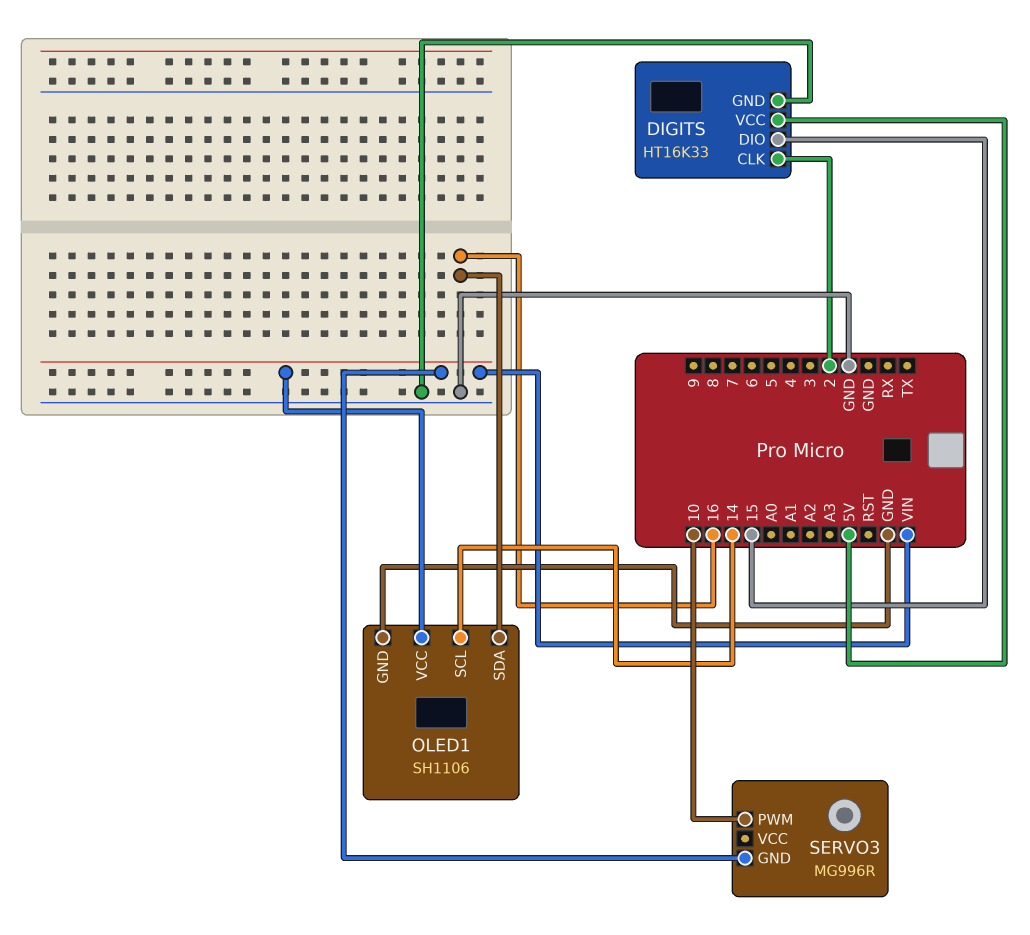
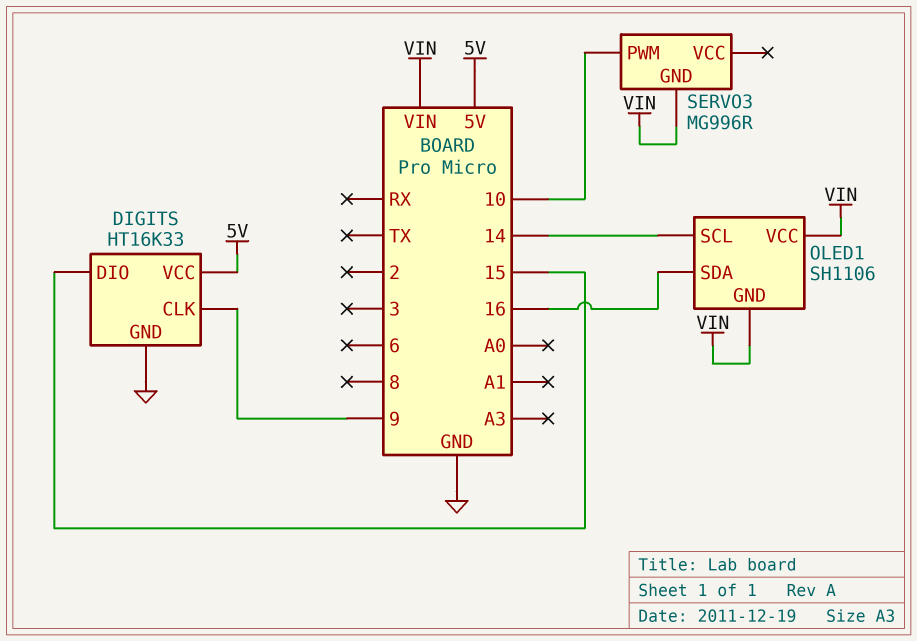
DIGITS pin CLK: 2 -> 9
OLED1 pin GND: GND -> VIN

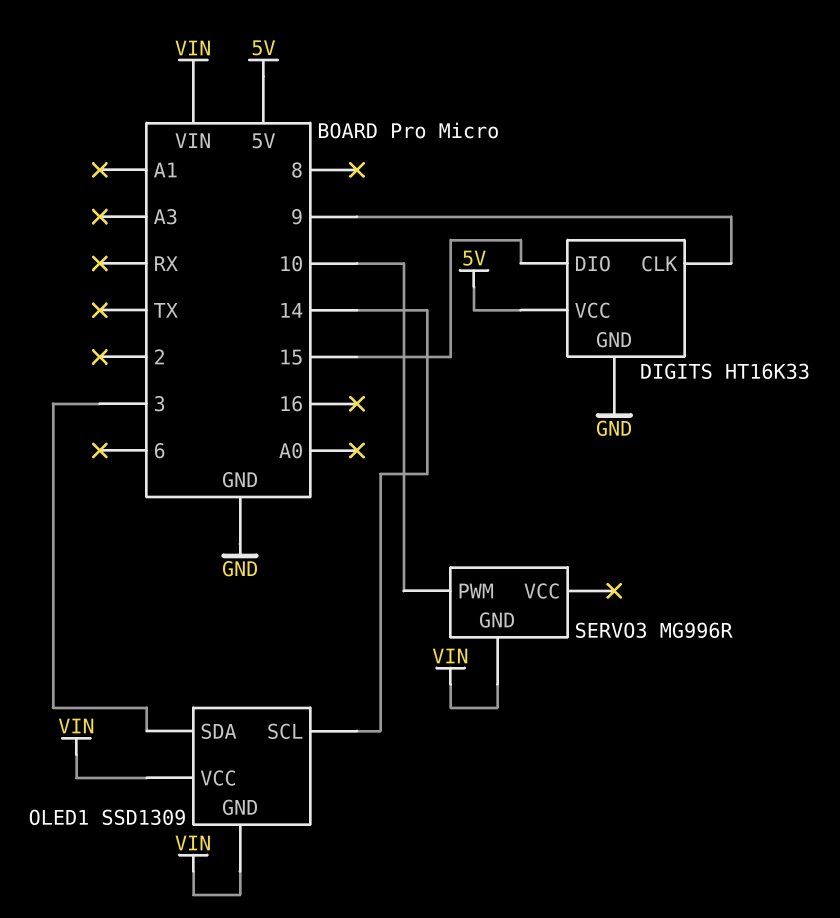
OLED1: SH1106 -> SSD1309
OLED1 pin SDA: 16 -> 3

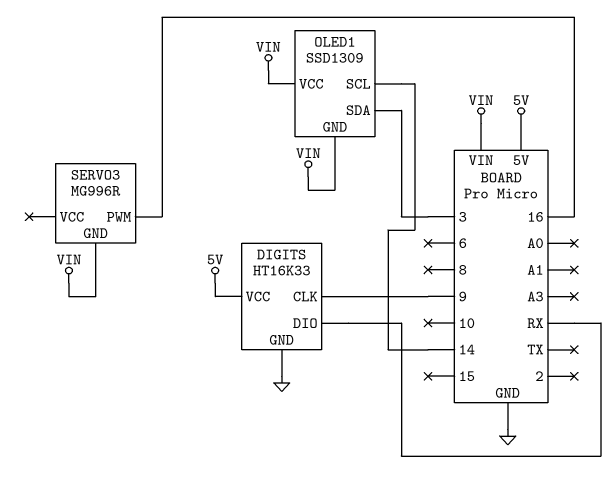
DIGITS pin DIO: 15 -> RX
SERVO3 pin PWM: 10 -> 16

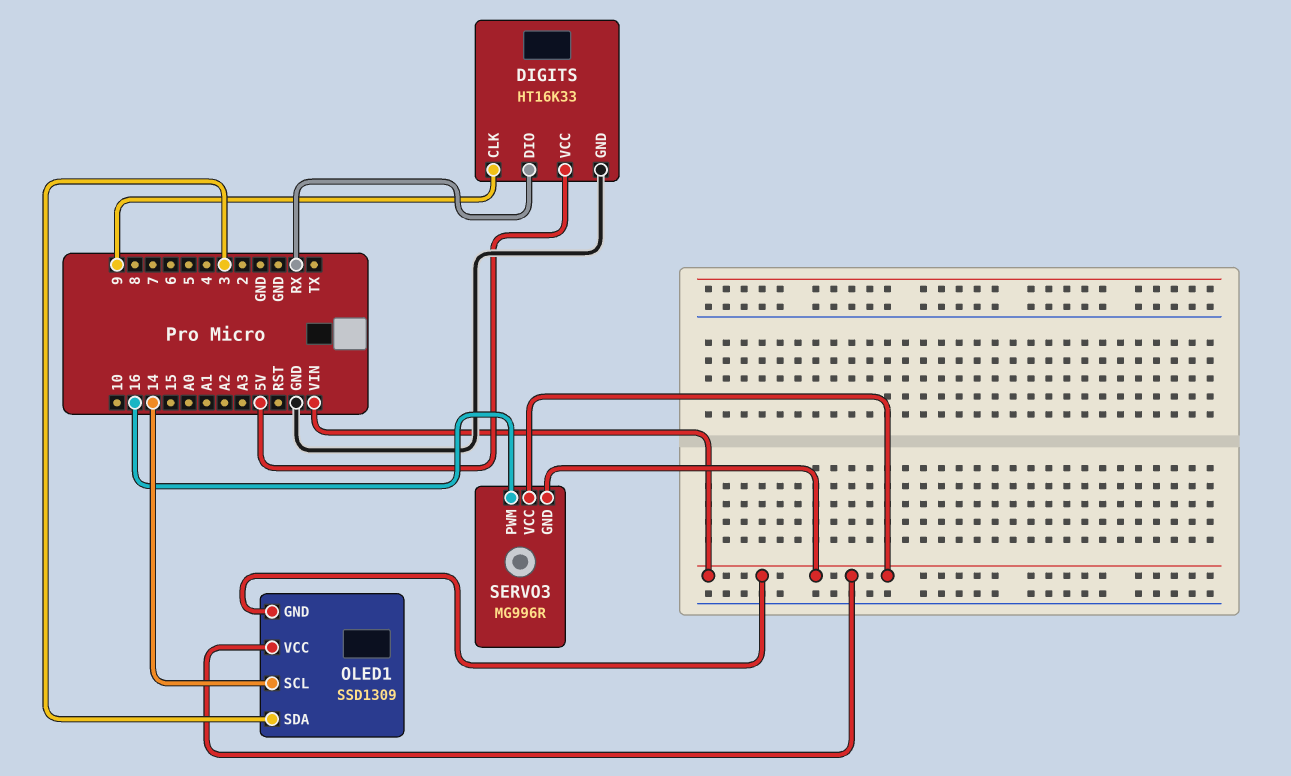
SERVO3 pin VCC: none -> VIN

